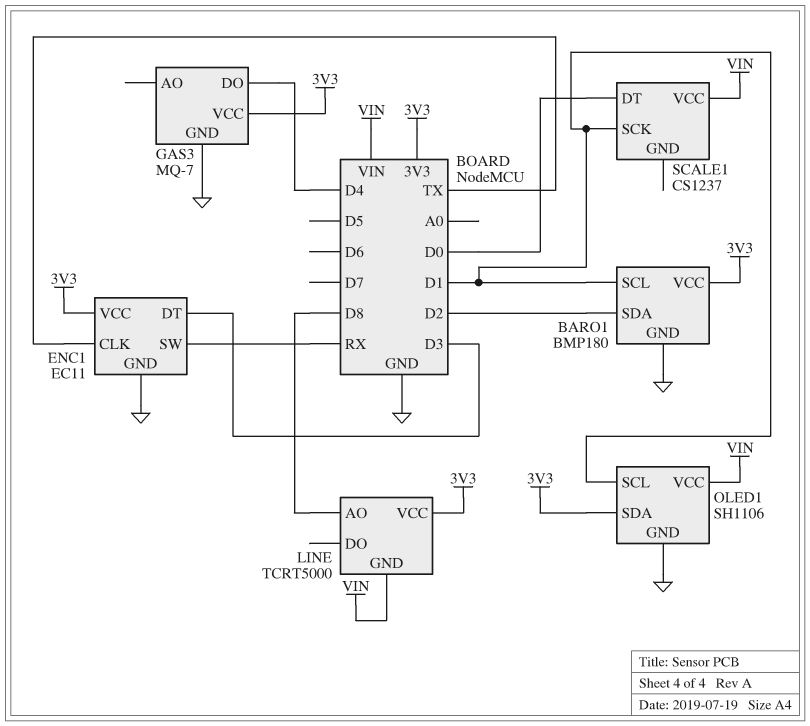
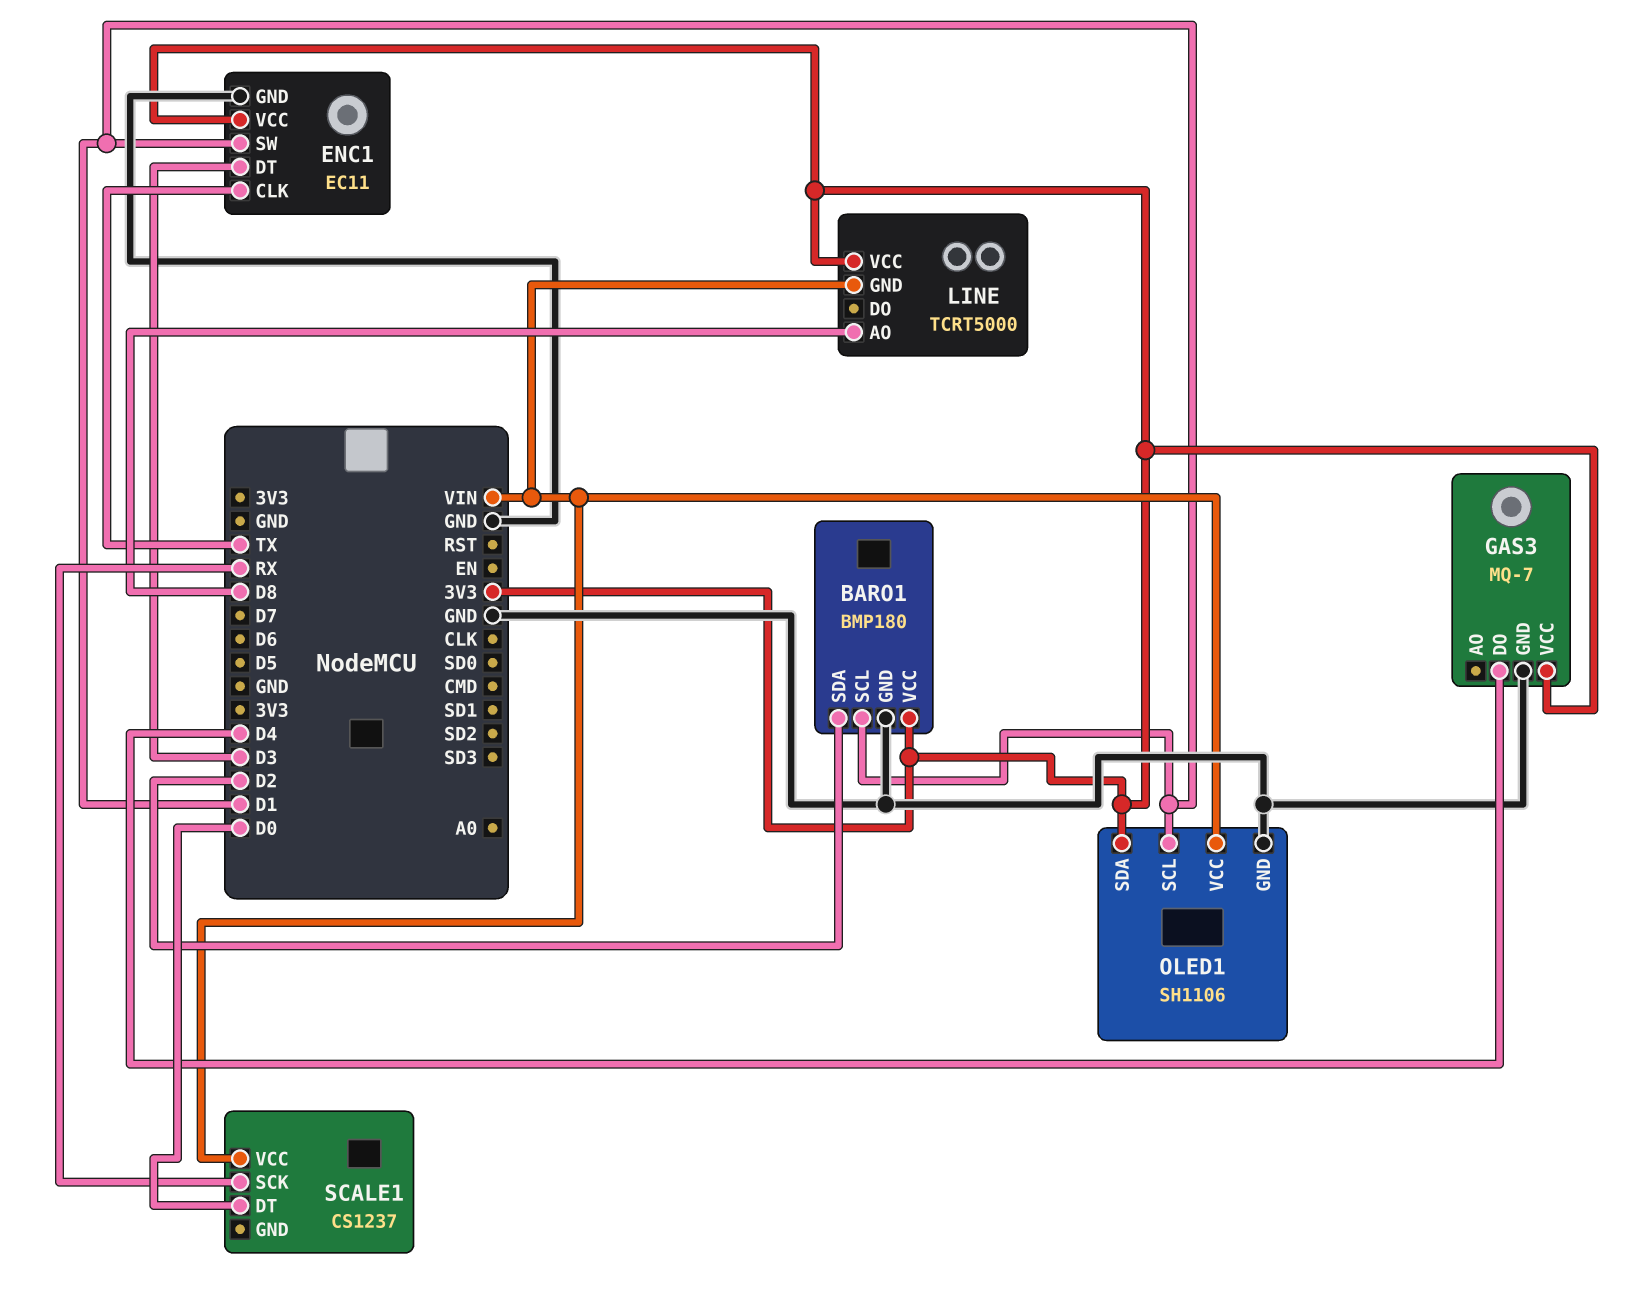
ENC1 pin SW: RX -> D1
SCALE1 pin SCK: D1 -> RX

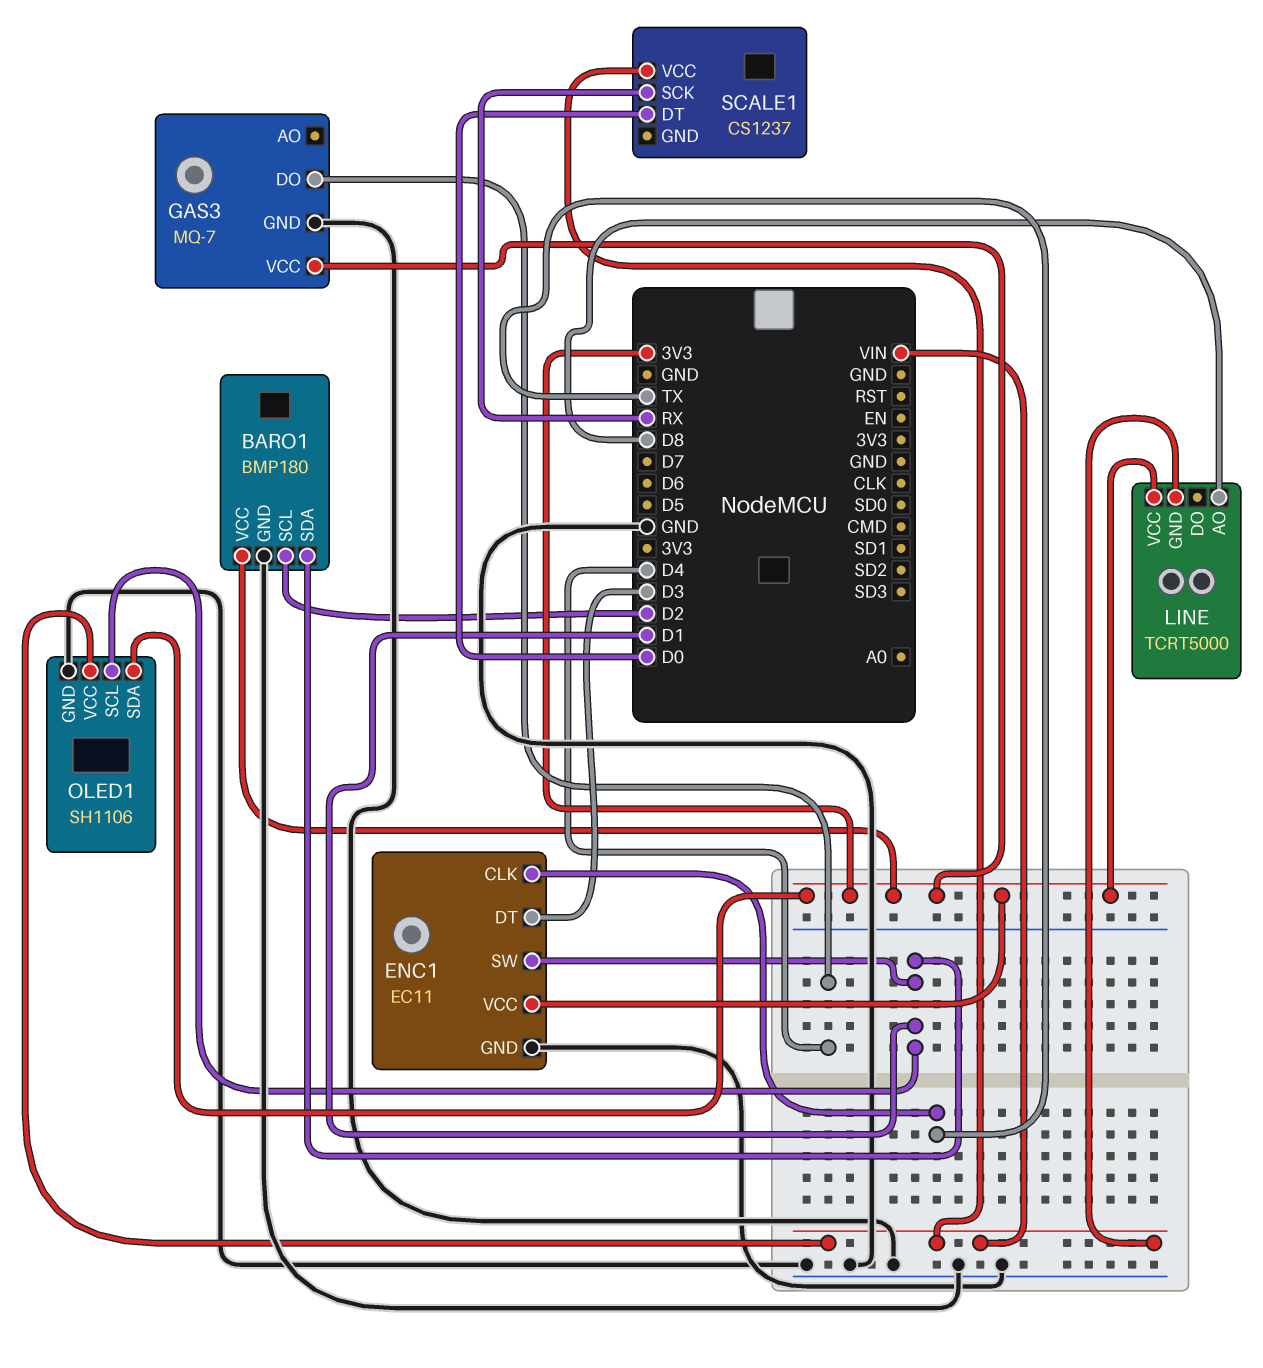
BARO1 pin SCL: D1 -> D2
BARO1 pin SDA: D2 -> D1

